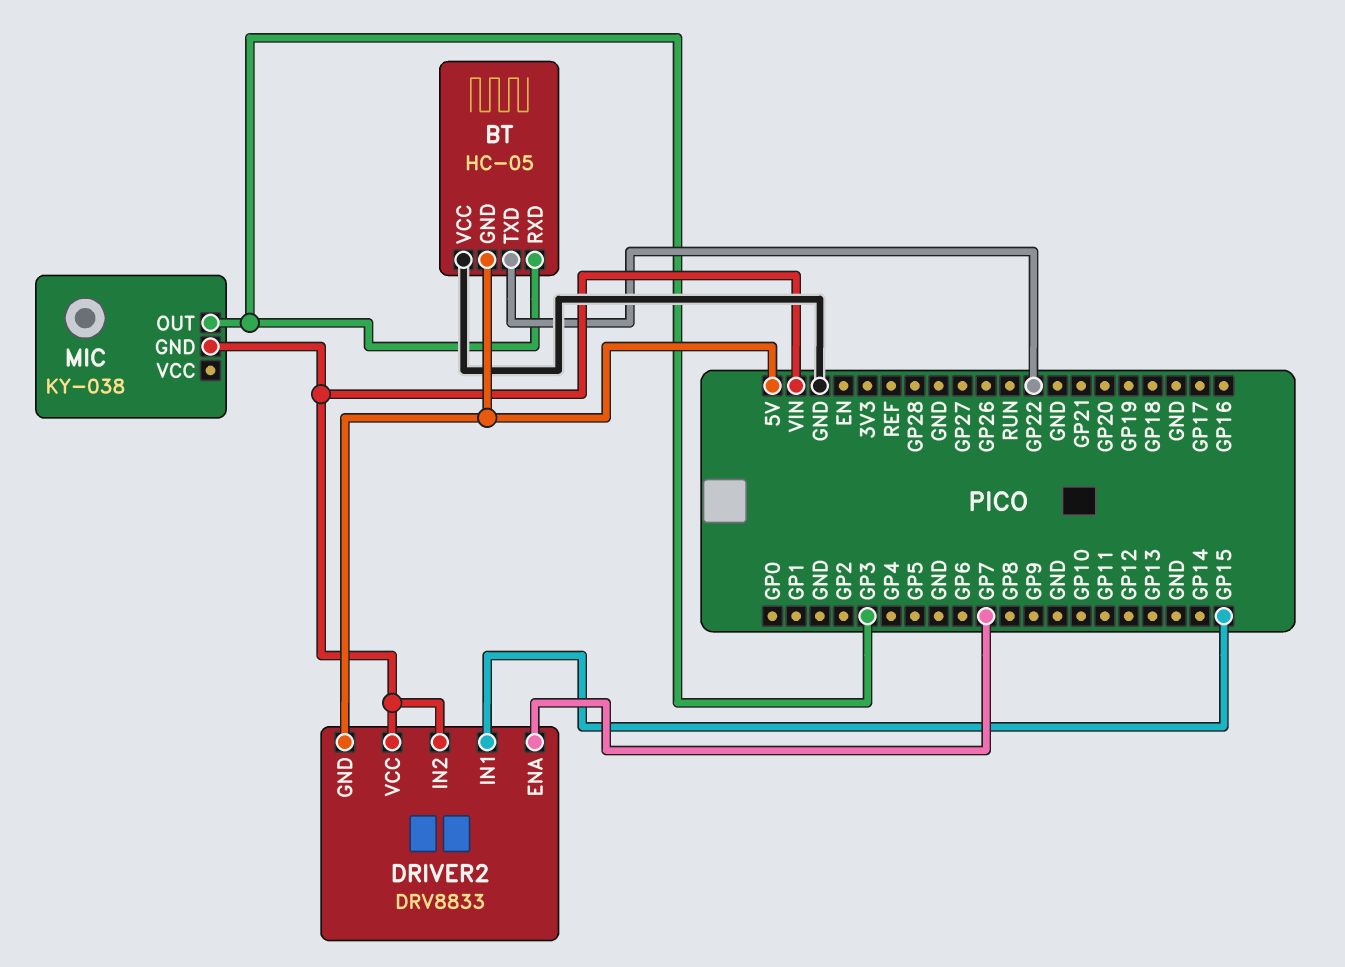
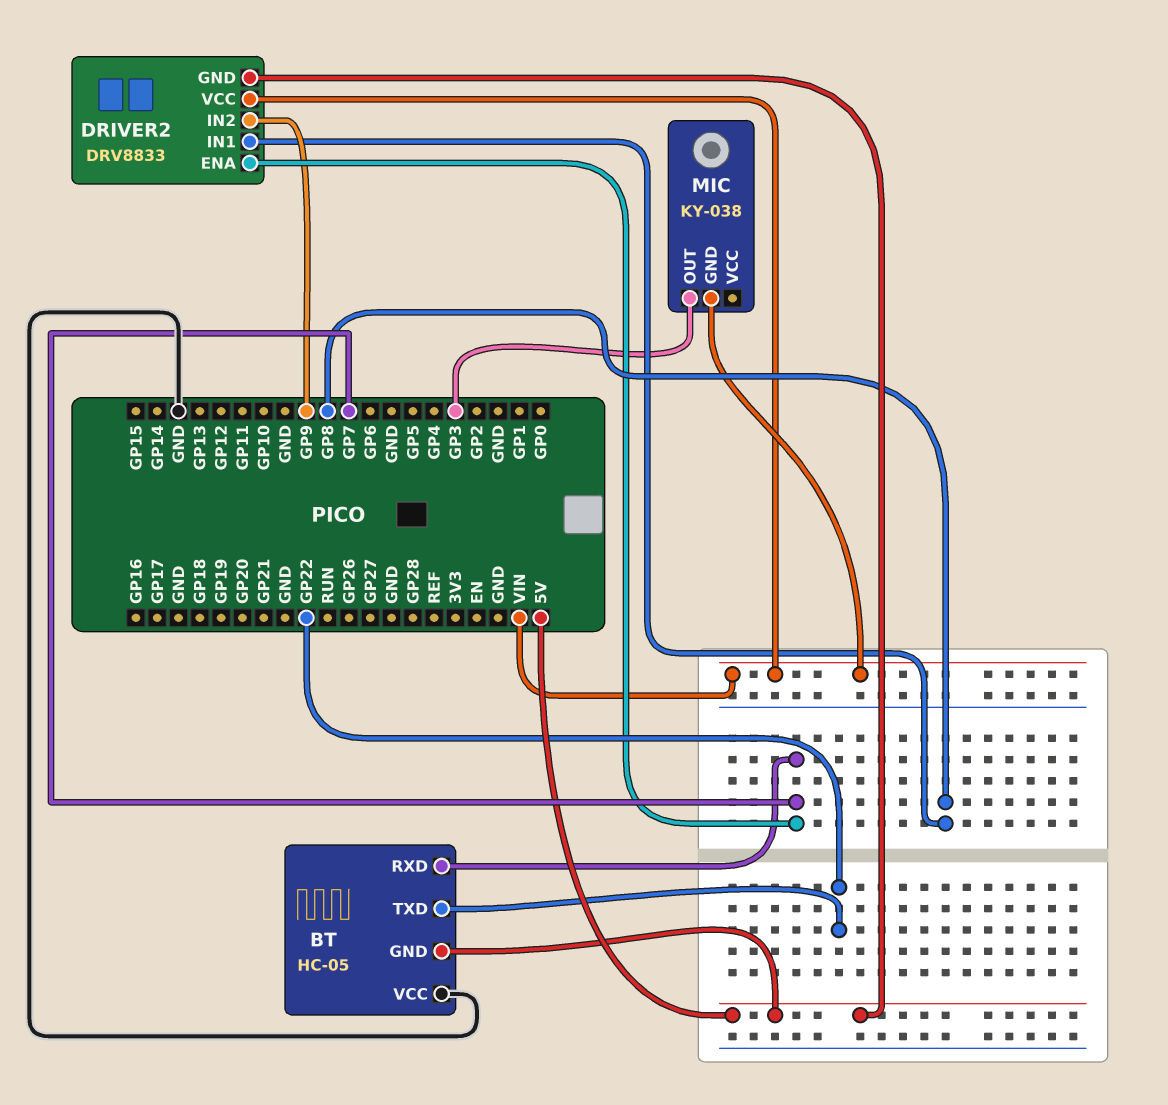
BT pin RXD: GP3 -> GP7
DRIVER2 pin IN1: GP15 -> GP8
DRIVER2 pin IN2: VIN -> GP9

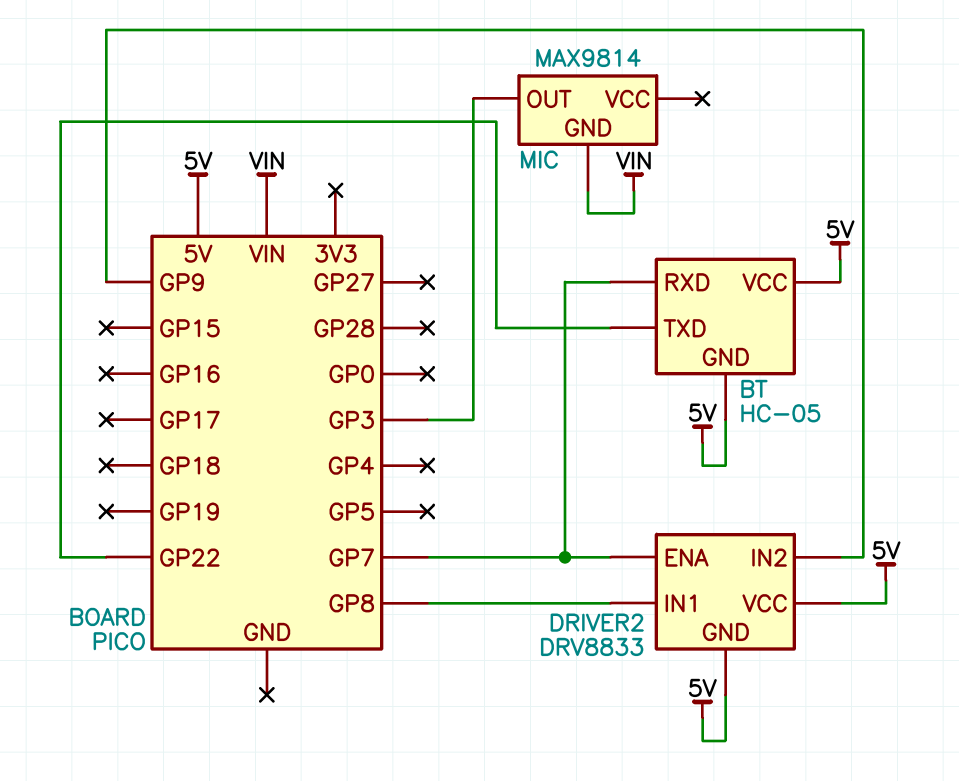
BT pin VCC: GND -> 5V
DRIVER2 pin VCC: VIN -> 5V
MIC: KY-038 -> MAX9814

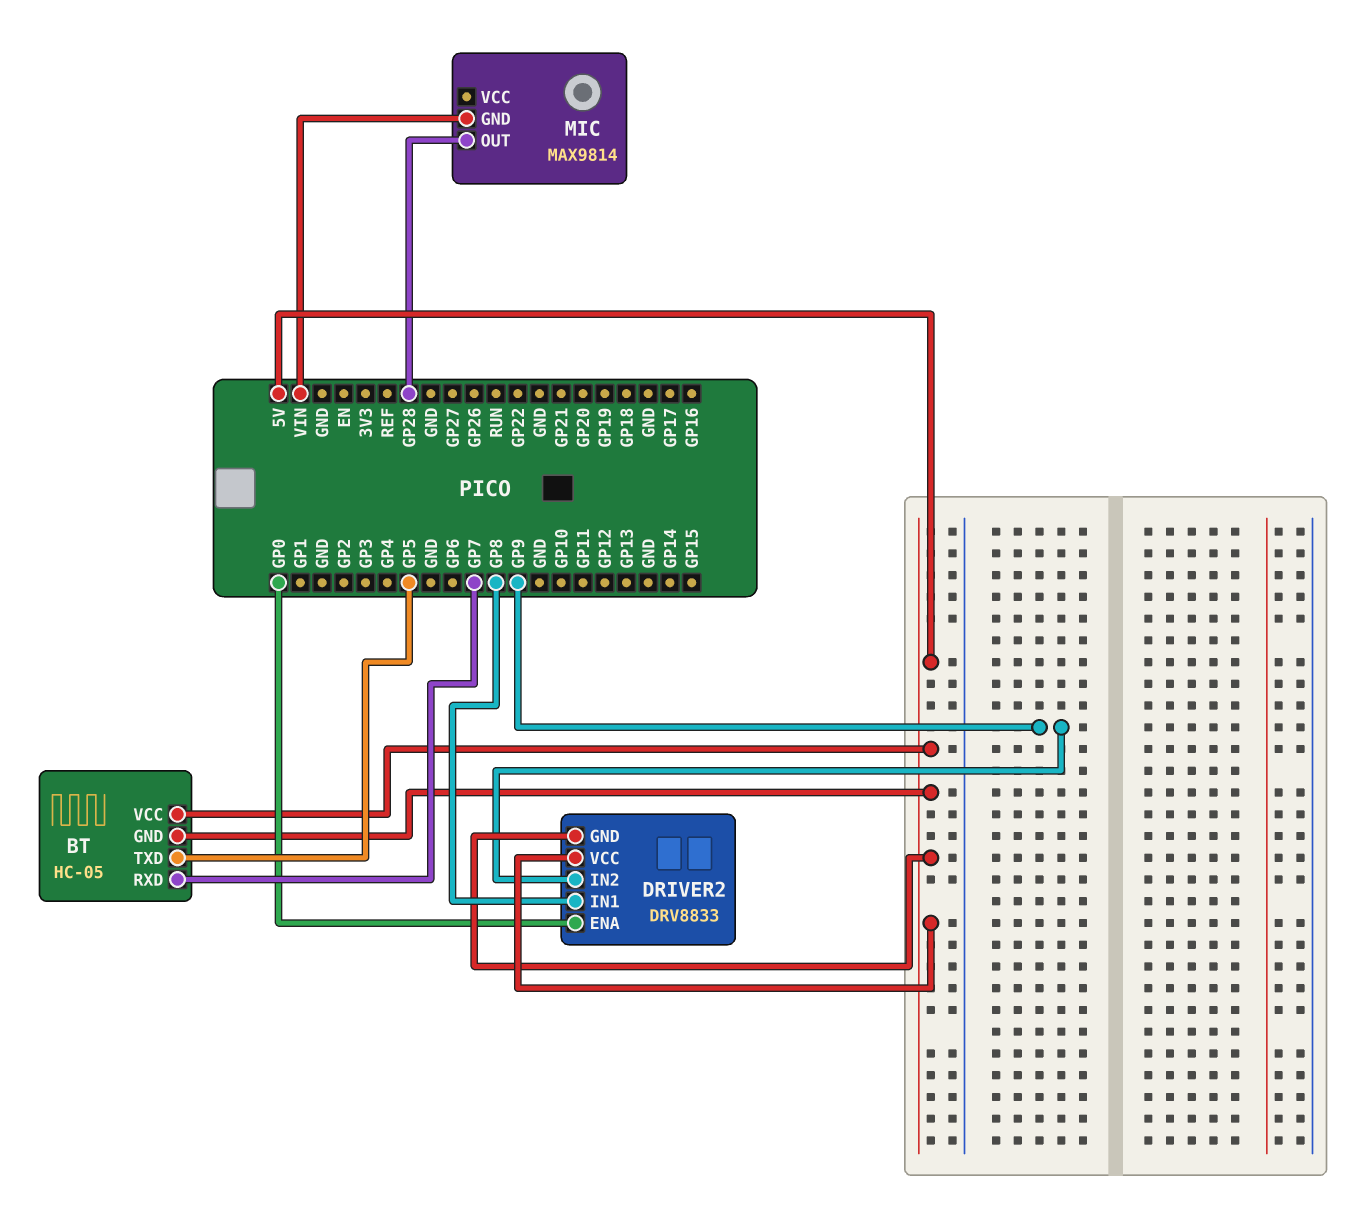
BT pin TXD: GP22 -> GP5
DRIVER2 pin ENA: GP7 -> GP0
MIC pin OUT: GP3 -> GP28

